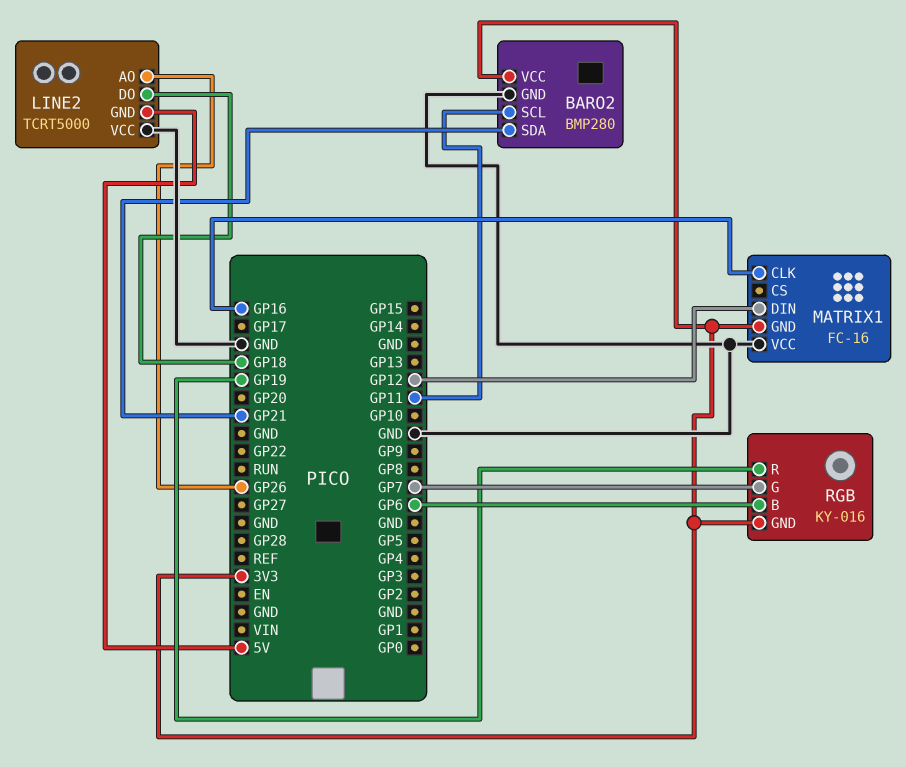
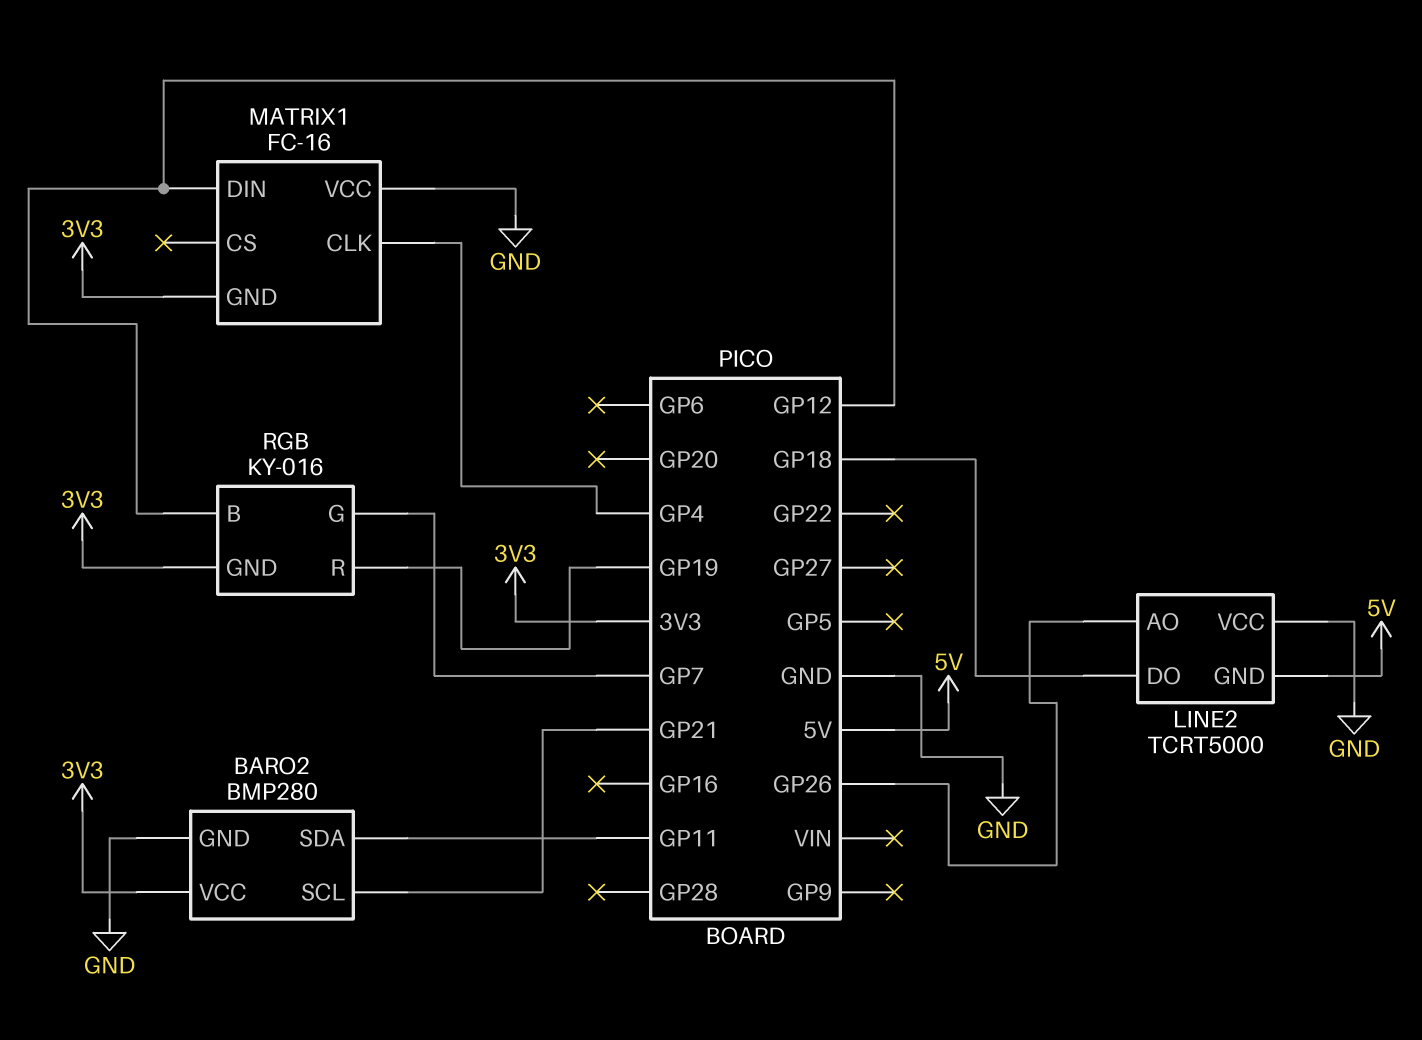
BARO2 pin SCL: GP11 -> GP21
BARO2 pin SDA: GP21 -> GP11
MATRIX1 pin CLK: GP16 -> GP4
RGB pin B: GP6 -> GP12

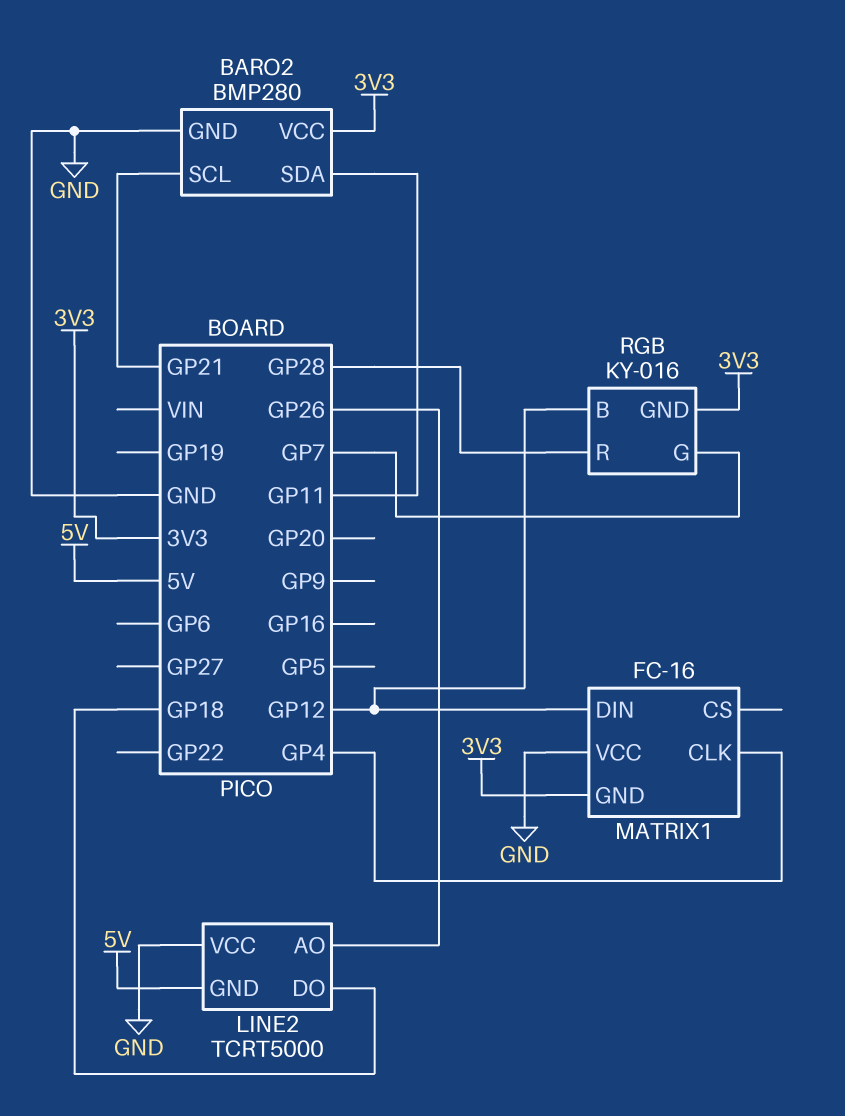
RGB pin R: GP19 -> GP28

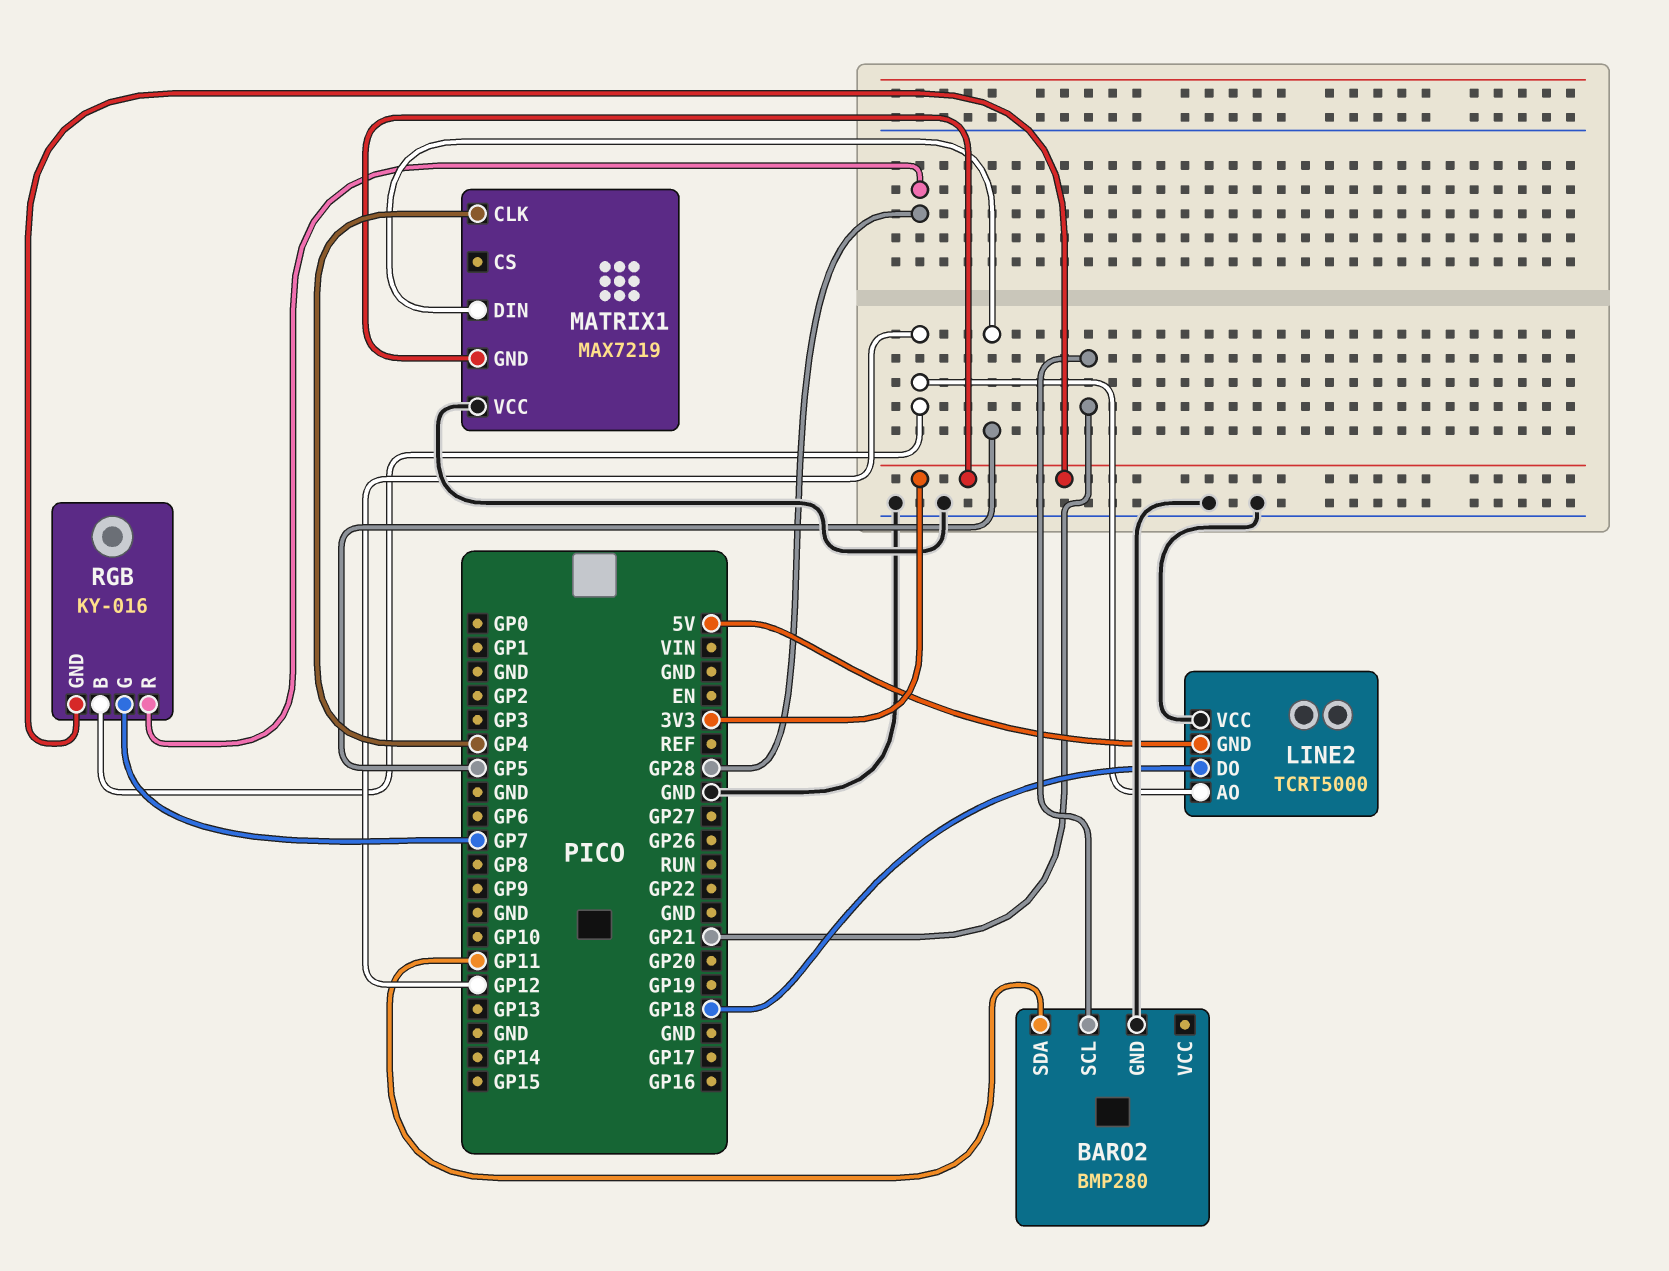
BARO2 pin VCC: 3V3 -> none
LINE2 pin AO: GP26 -> GP12
MATRIX1: FC-16 -> MAX7219
MATRIX1 pin DIN: GP12 -> GP5

